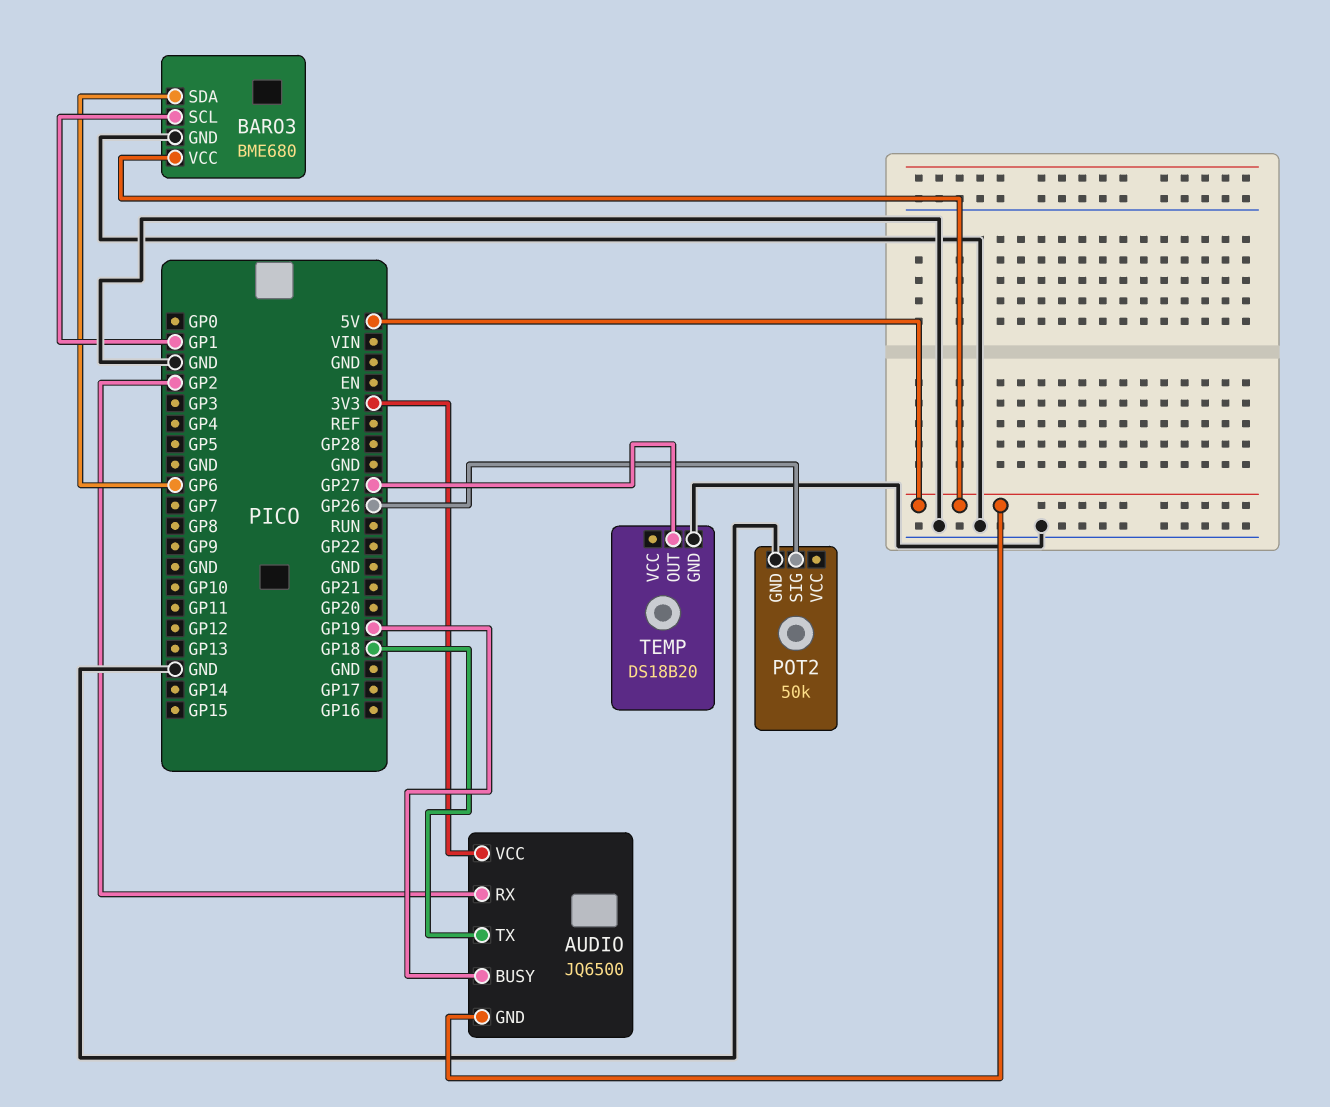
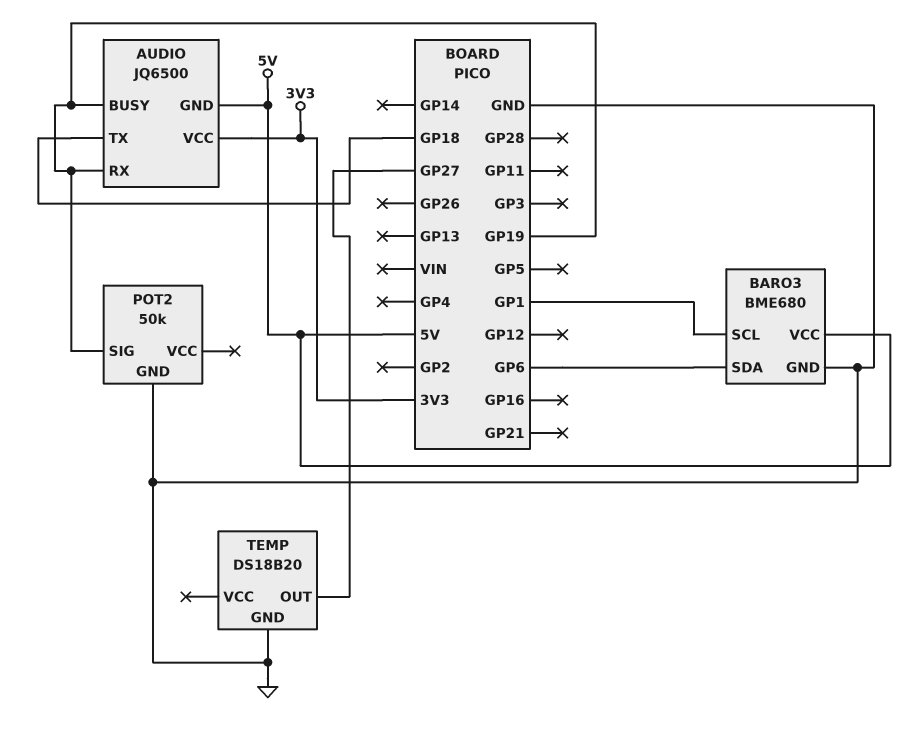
AUDIO pin RX: GP2 -> GP19
POT2 pin SIG: GP26 -> GP19

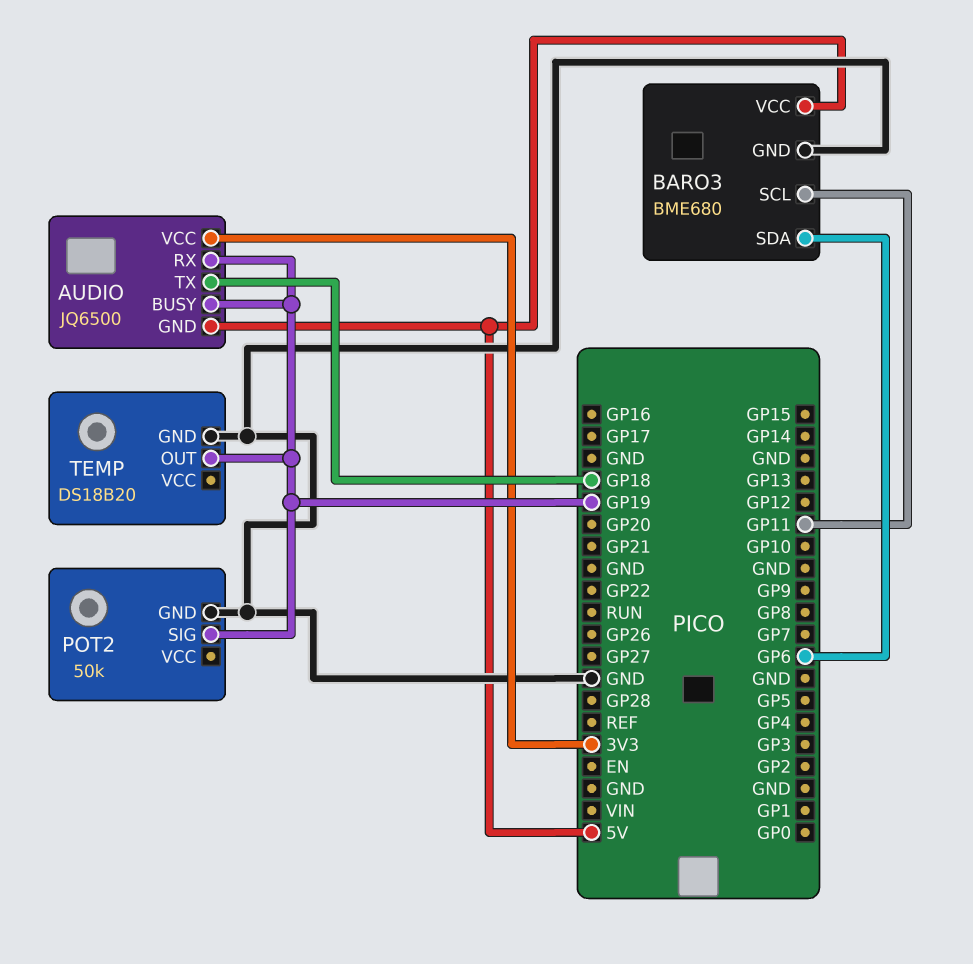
BARO3 pin SCL: GP1 -> GP11
TEMP pin OUT: GP27 -> GP19

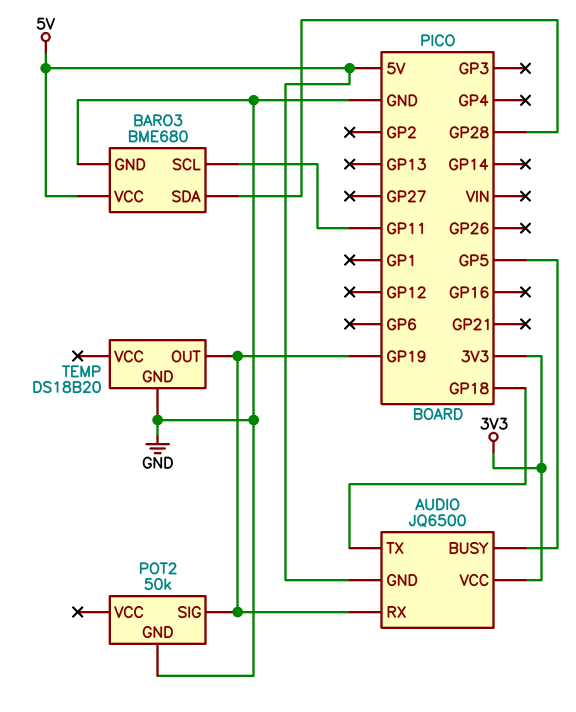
AUDIO pin BUSY: GP19 -> GP5
BARO3 pin SDA: GP6 -> GP28

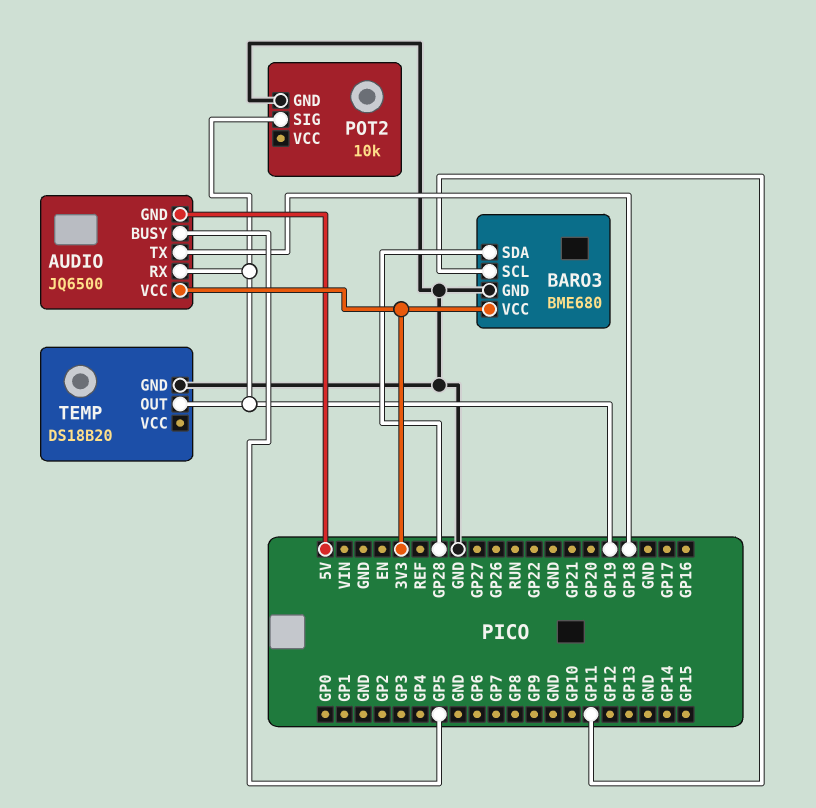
BARO3 pin VCC: 5V -> 3V3
POT2: 50k -> 10k

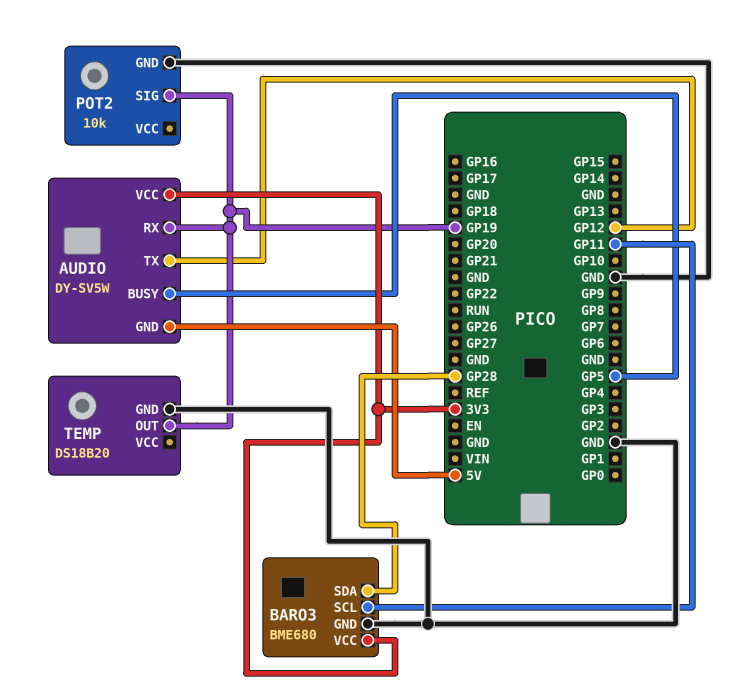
AUDIO: JQ6500 -> DY-SV5W
AUDIO pin TX: GP18 -> GP12

